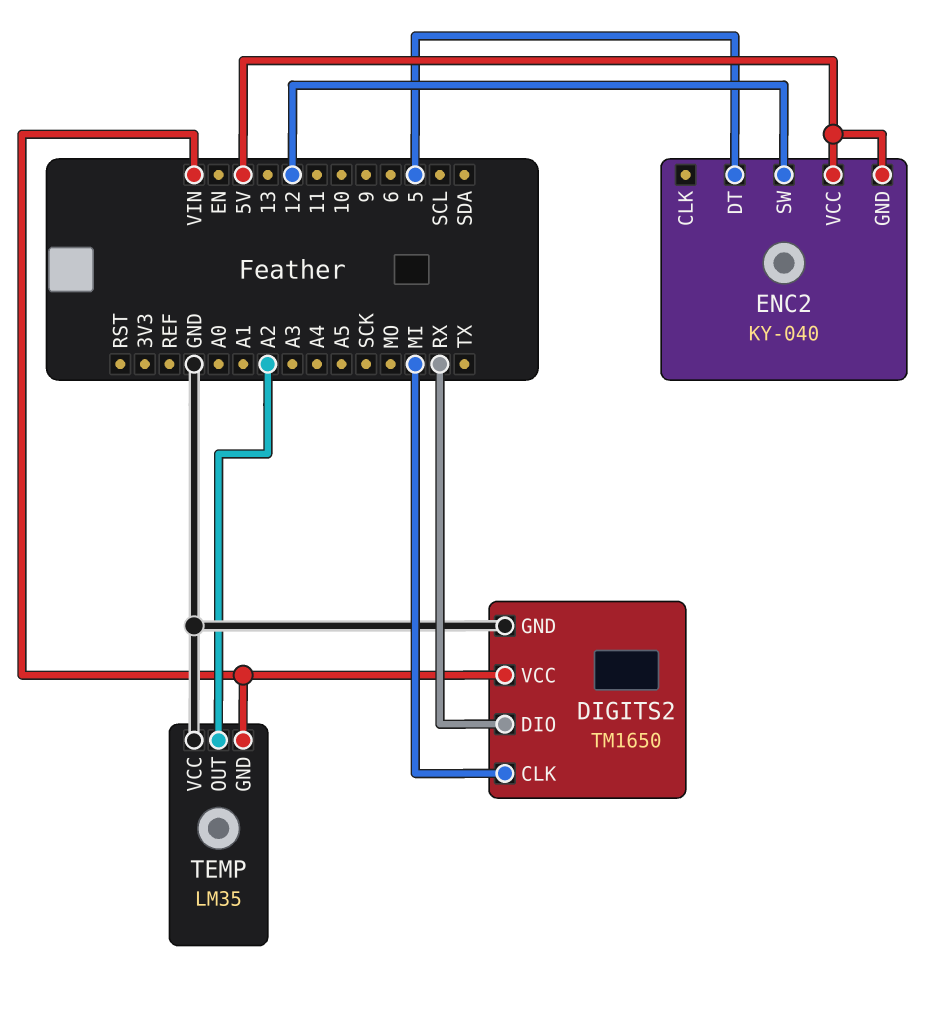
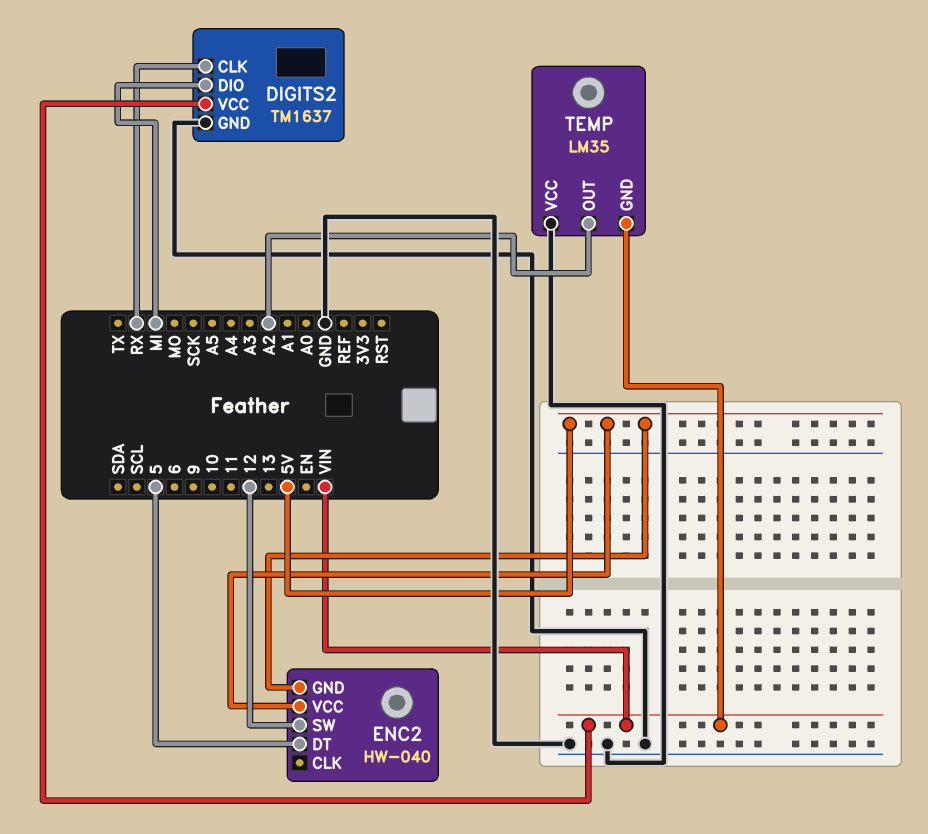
DIGITS2: TM1650 -> TM1637
DIGITS2 pin CLK: MI -> RX
DIGITS2 pin DIO: RX -> MI
ENC2: KY-040 -> HW-040

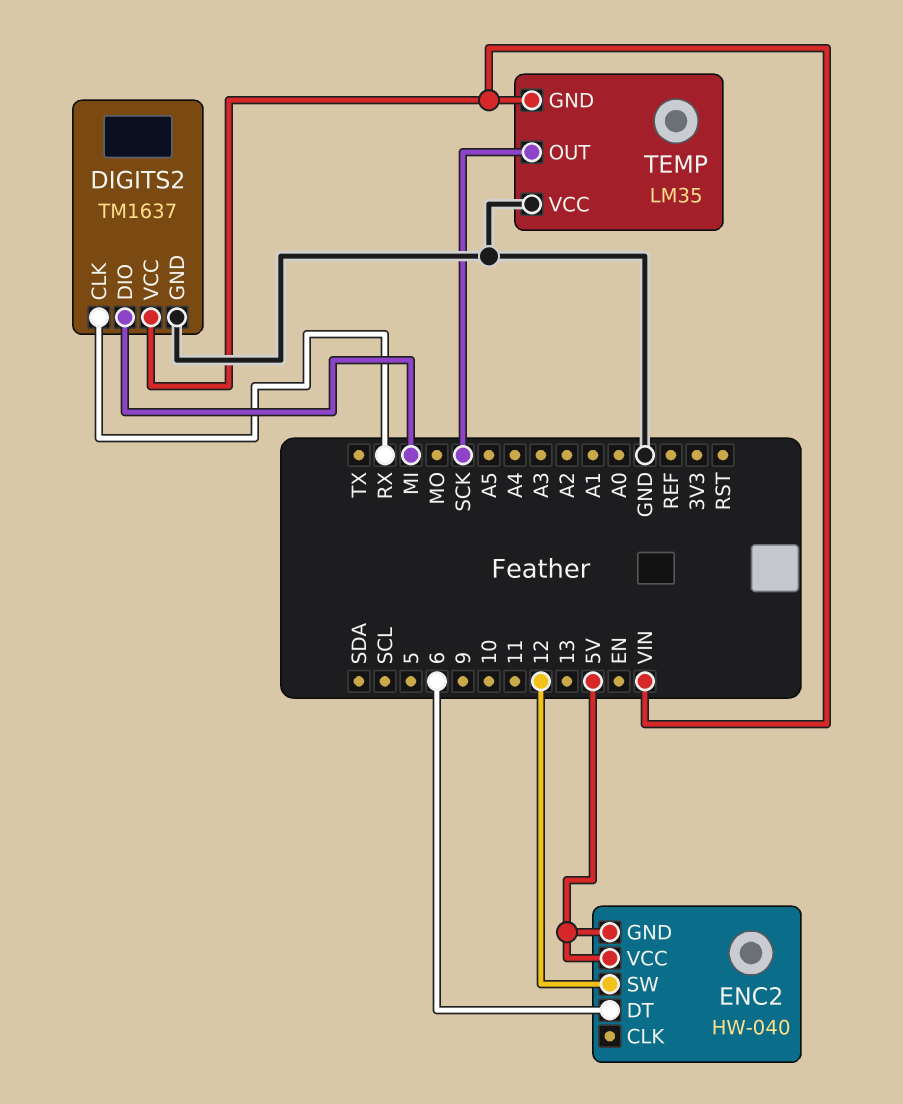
ENC2 pin DT: 5 -> 6
TEMP pin OUT: A2 -> SCK

